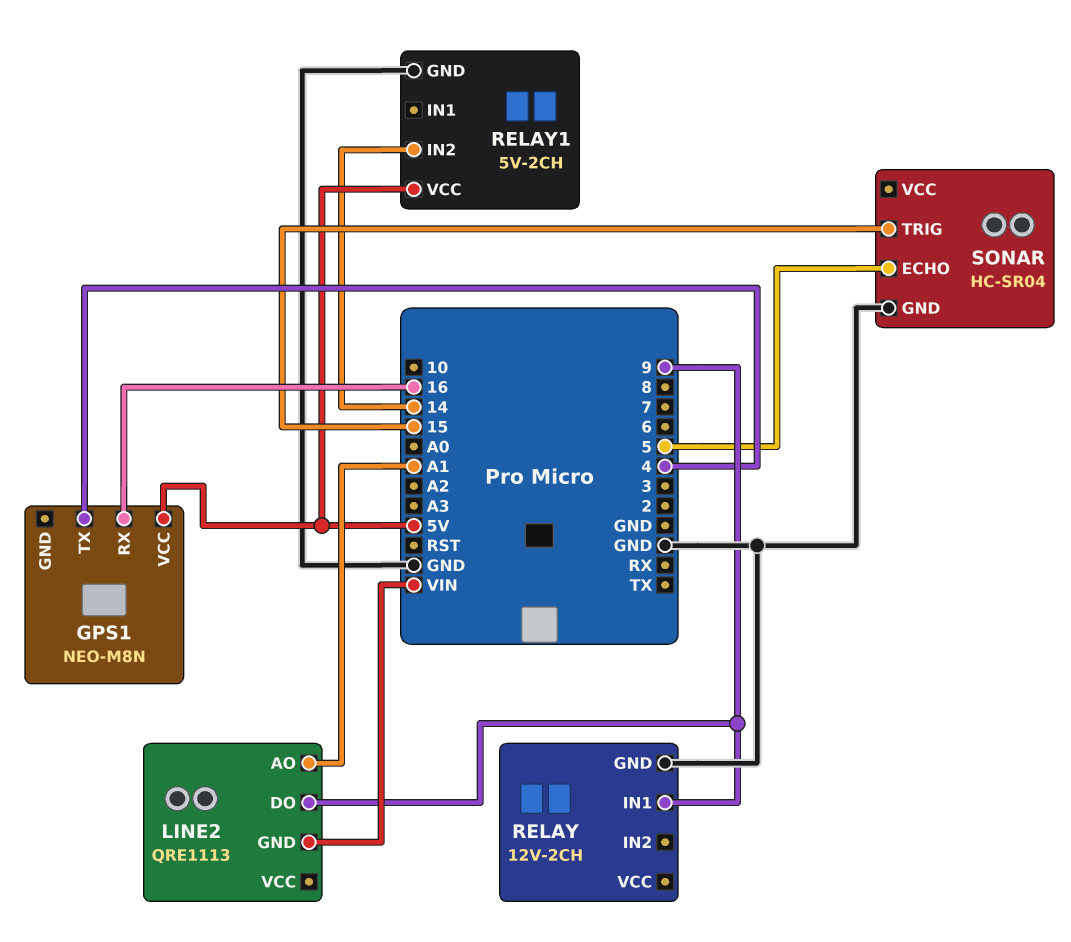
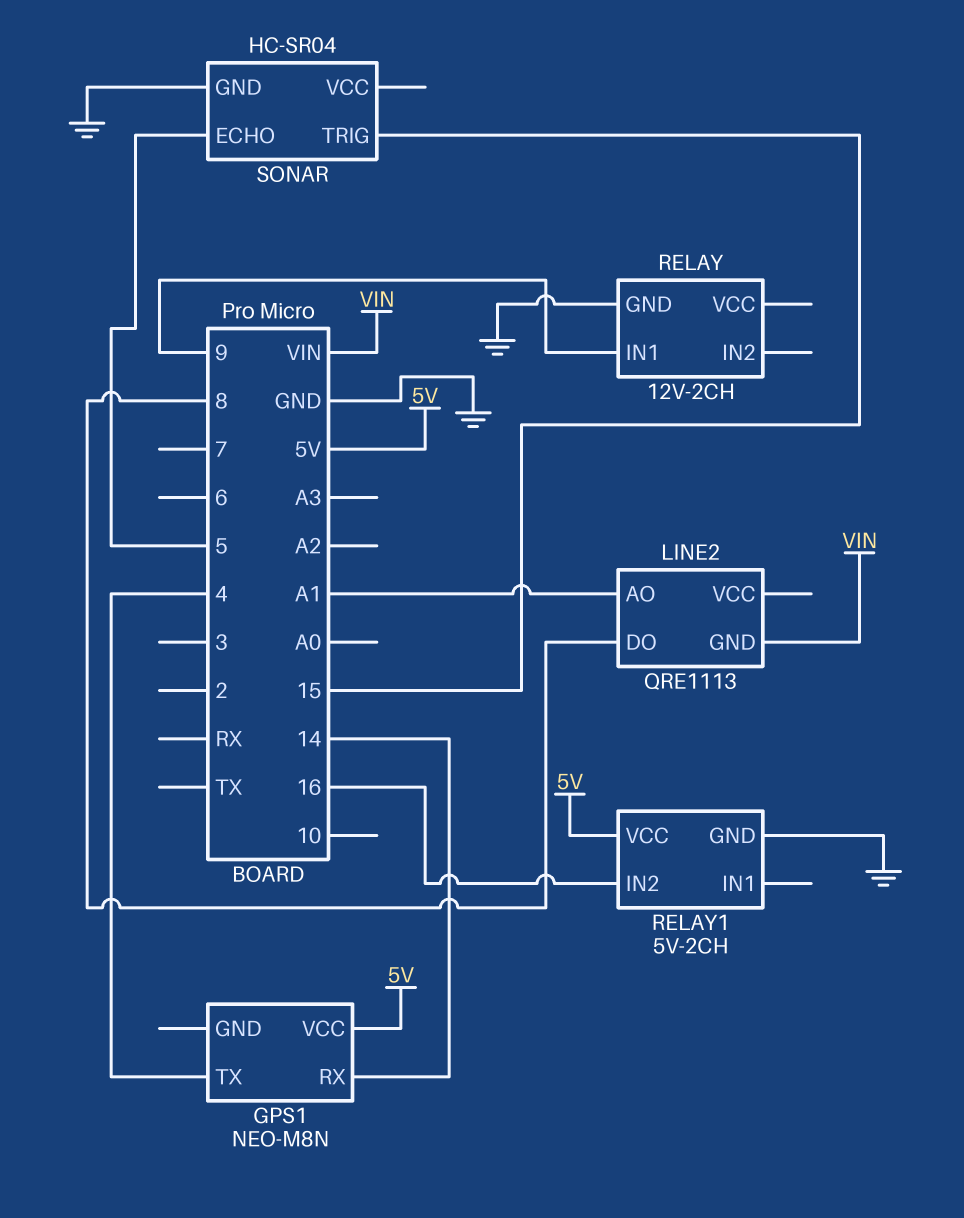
GPS1 pin RX: 16 -> 14
LINE2 pin DO: 9 -> 8
RELAY1 pin IN2: 14 -> 16

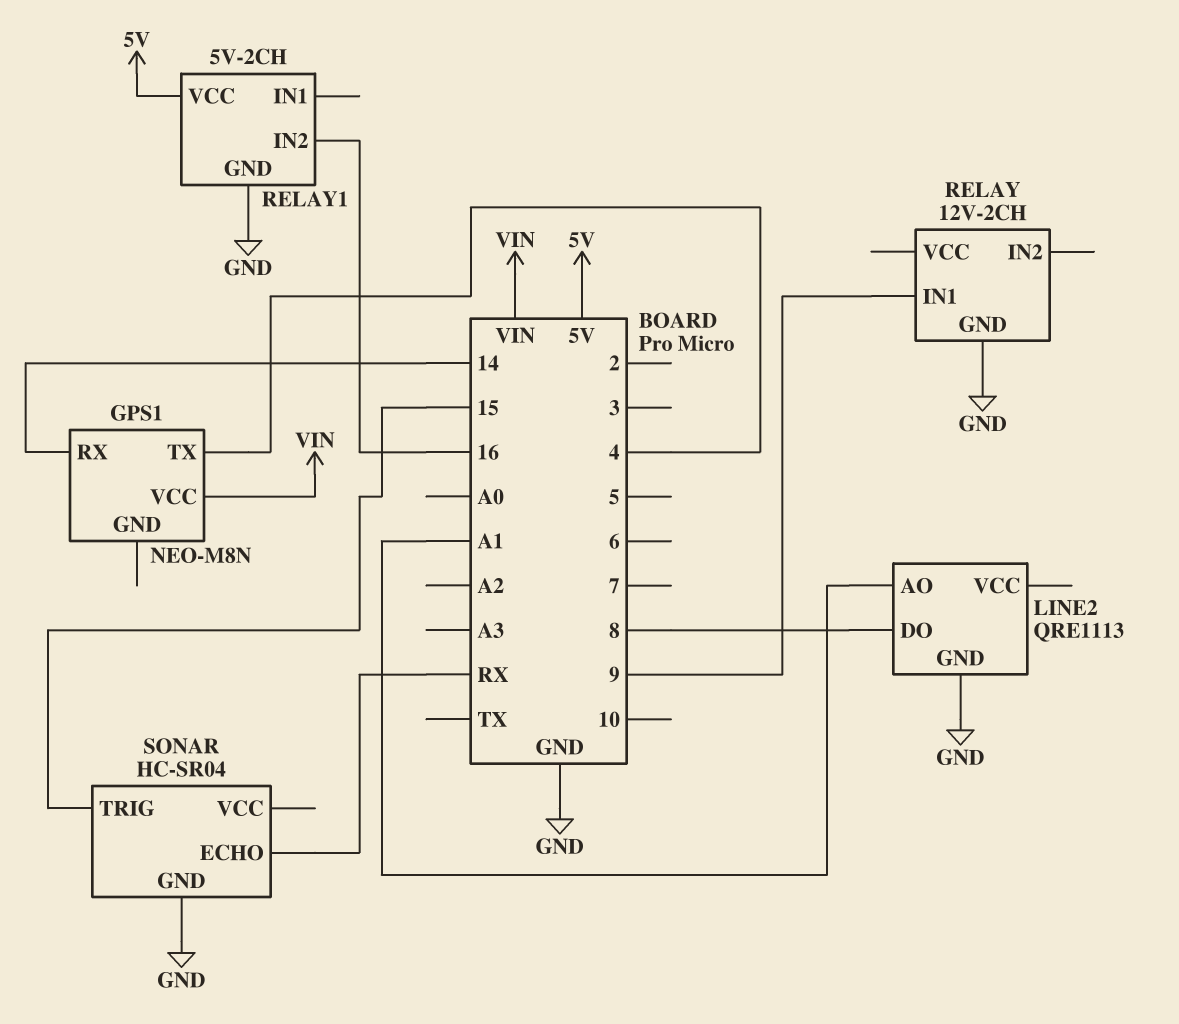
GPS1 pin VCC: 5V -> VIN
LINE2 pin GND: VIN -> GND
SONAR pin ECHO: 5 -> RX

